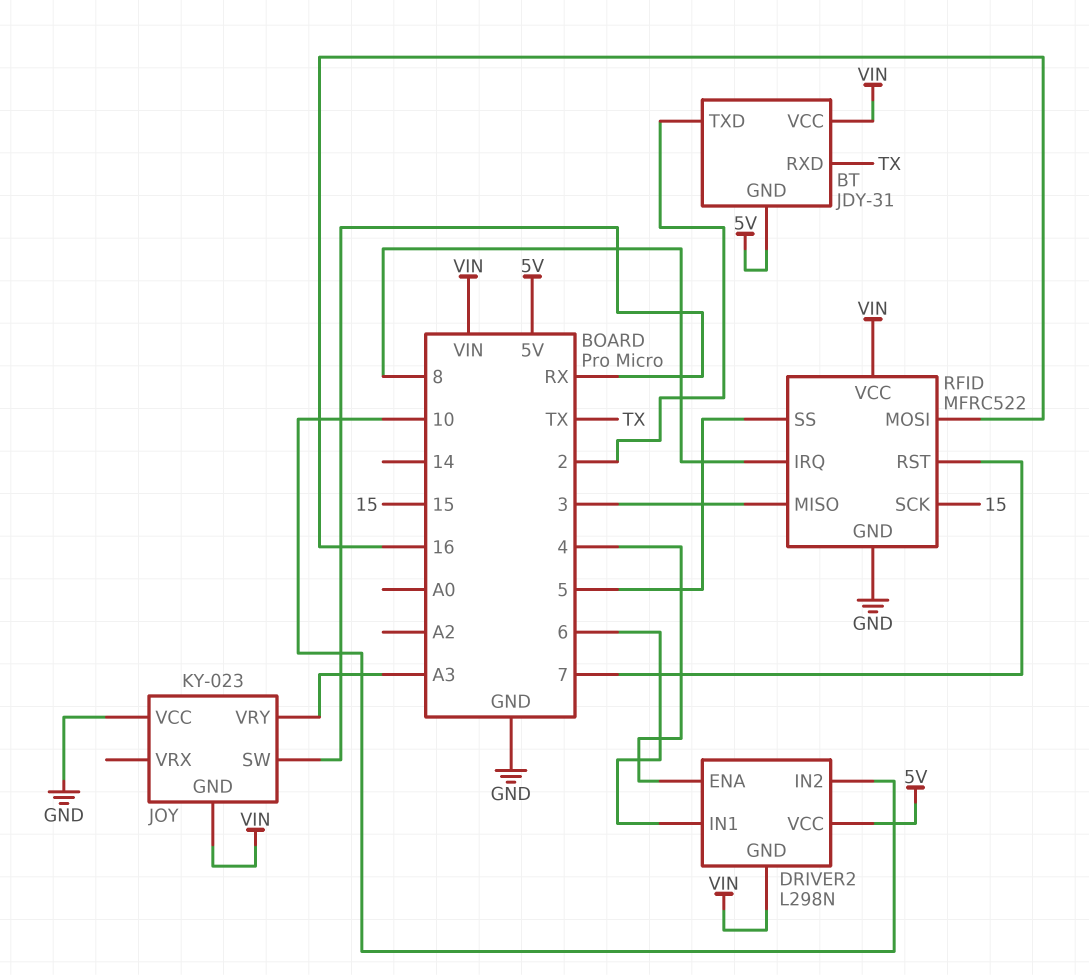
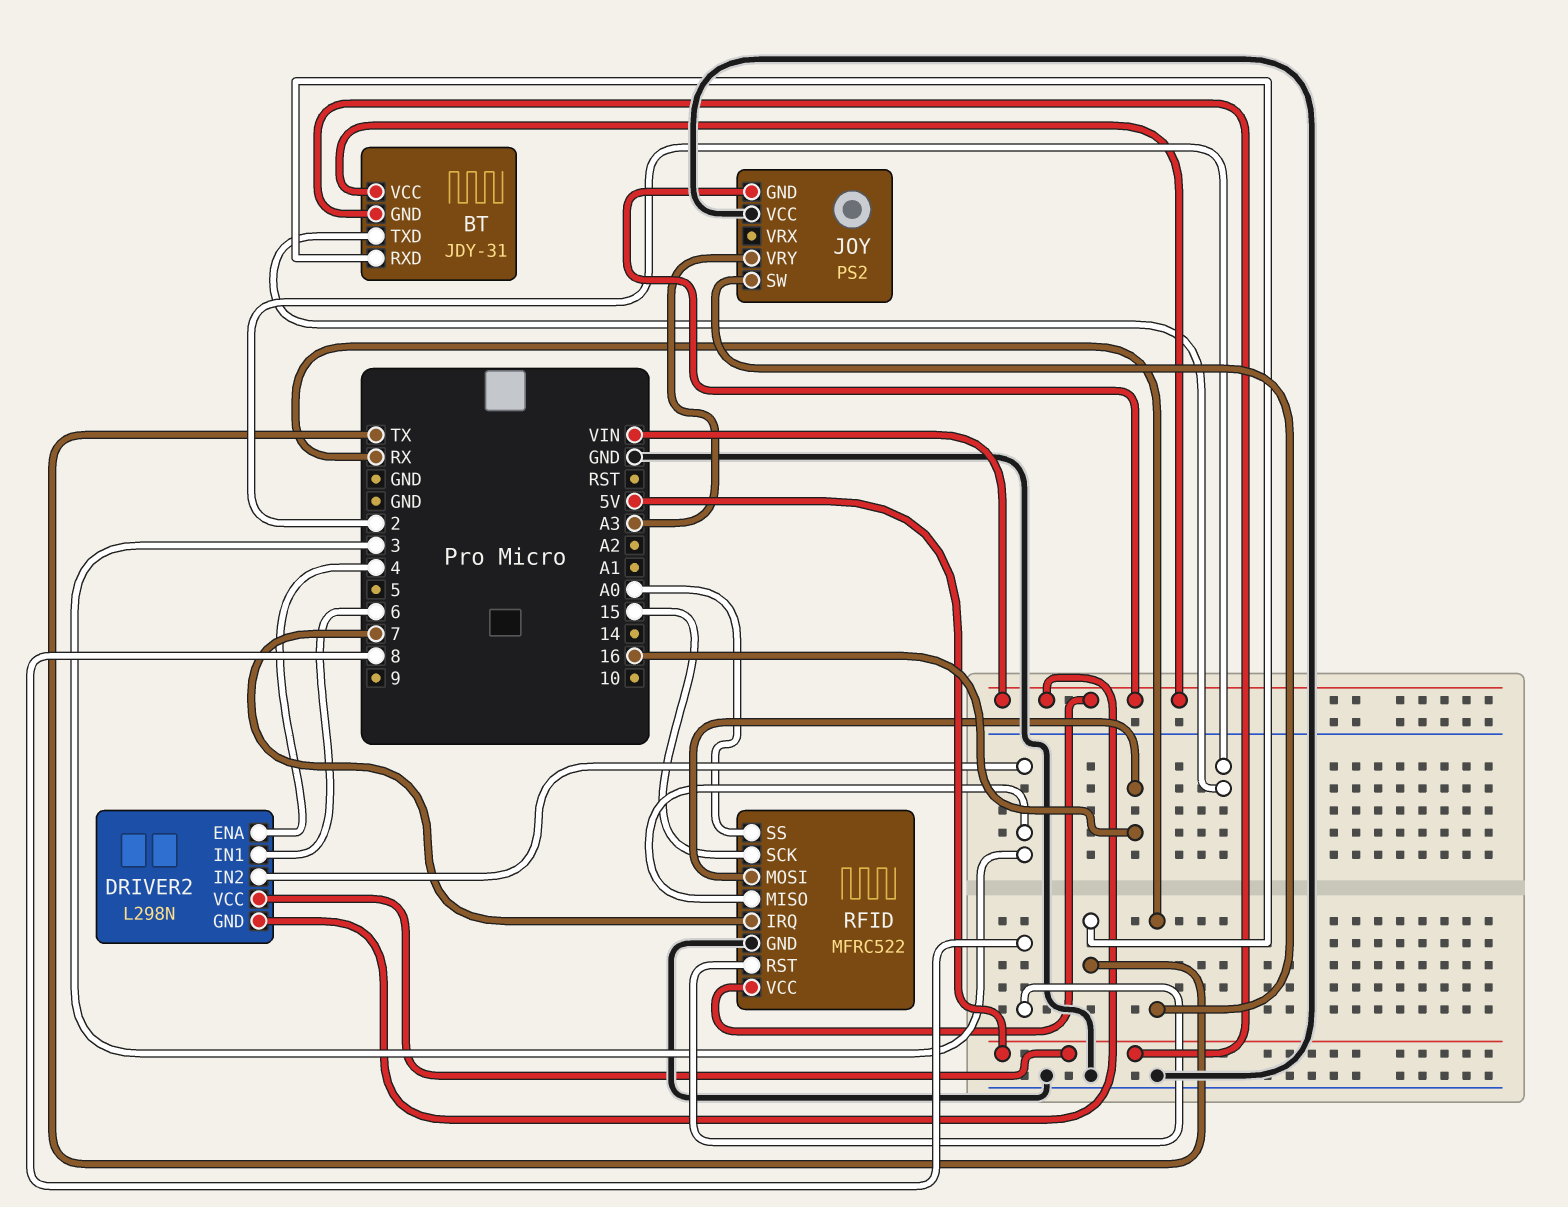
DRIVER2 pin IN2: 10 -> 3
JOY: KY-023 -> PS2
RFID pin IRQ: 8 -> 7
RFID pin RST: 7 -> 8
RFID pin SS: 5 -> A0

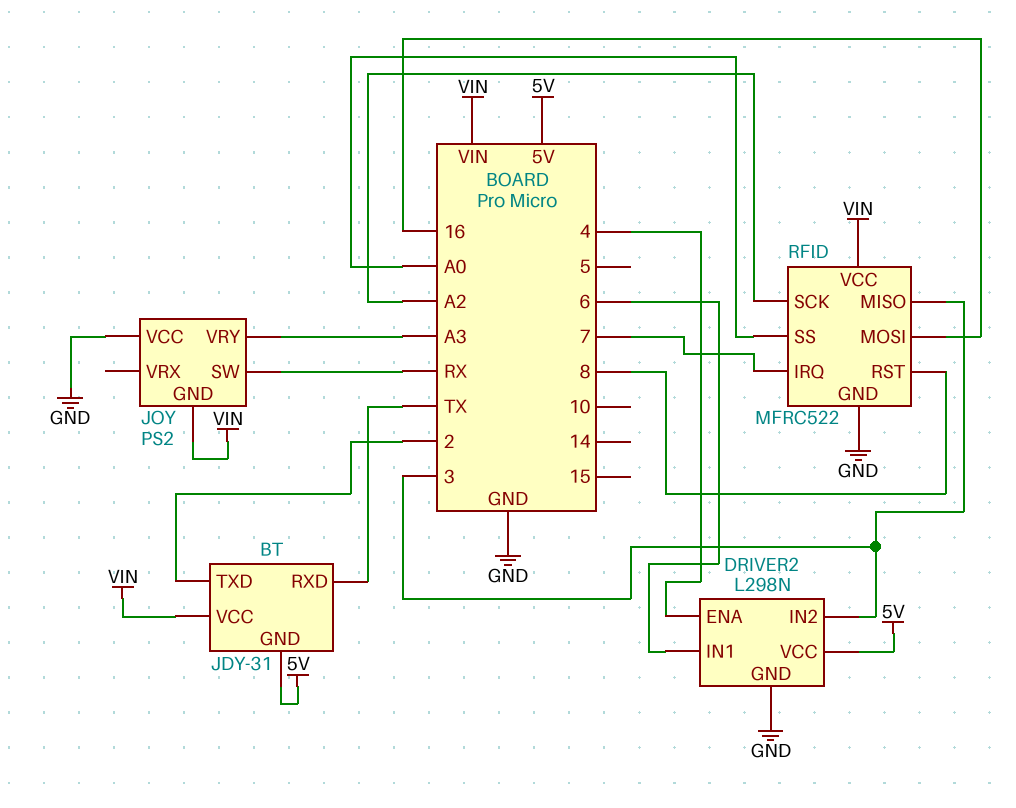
DRIVER2 pin GND: VIN -> GND
RFID pin SCK: 15 -> A2

